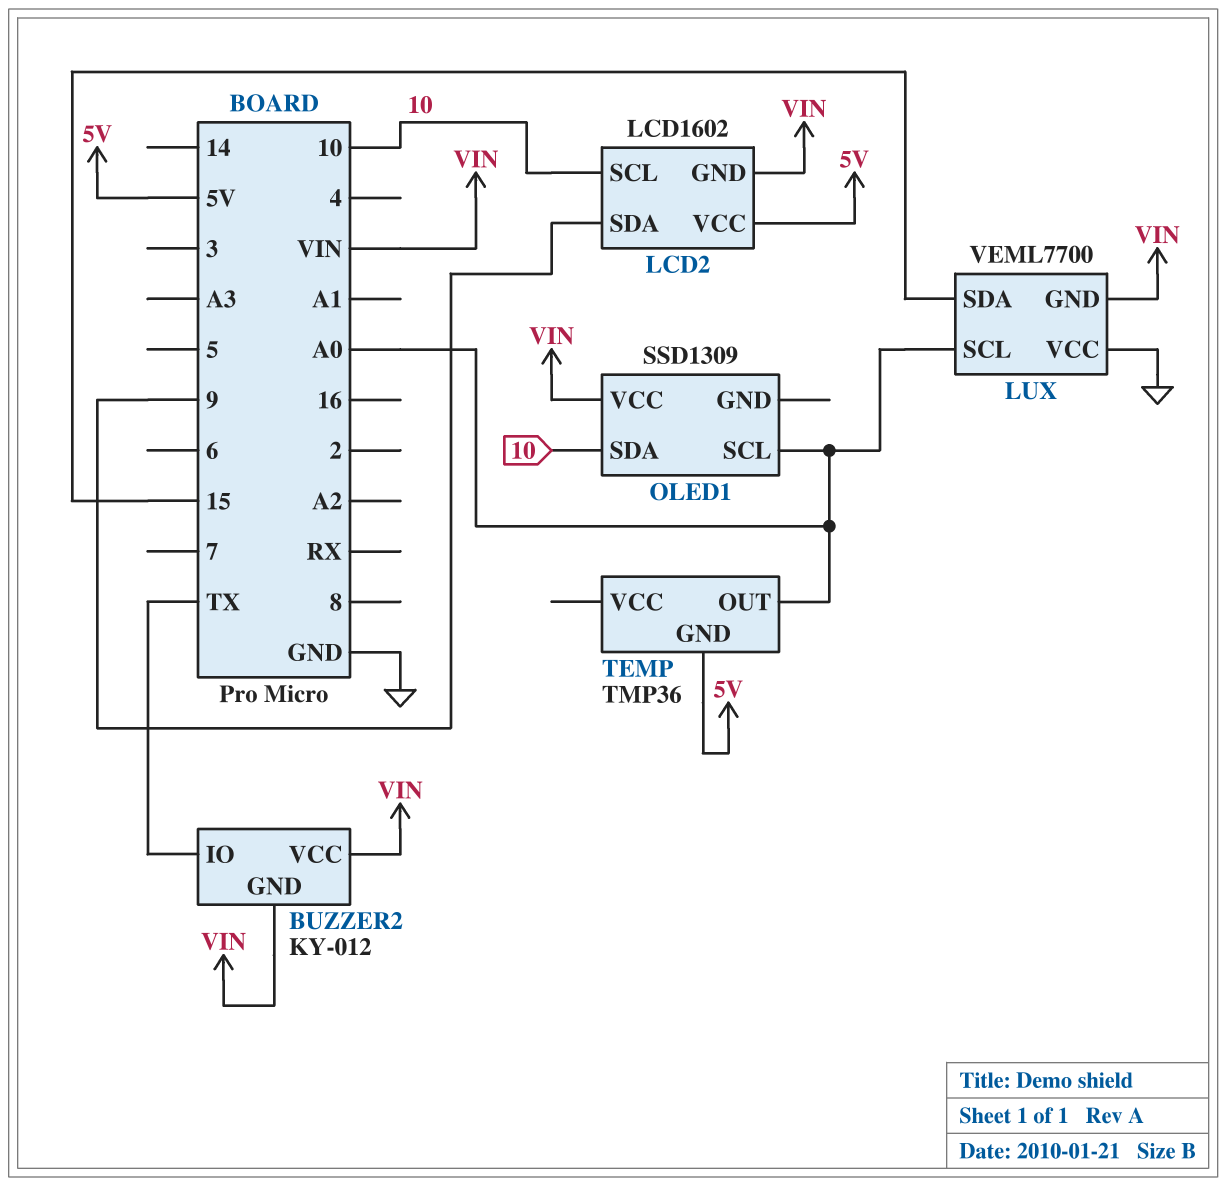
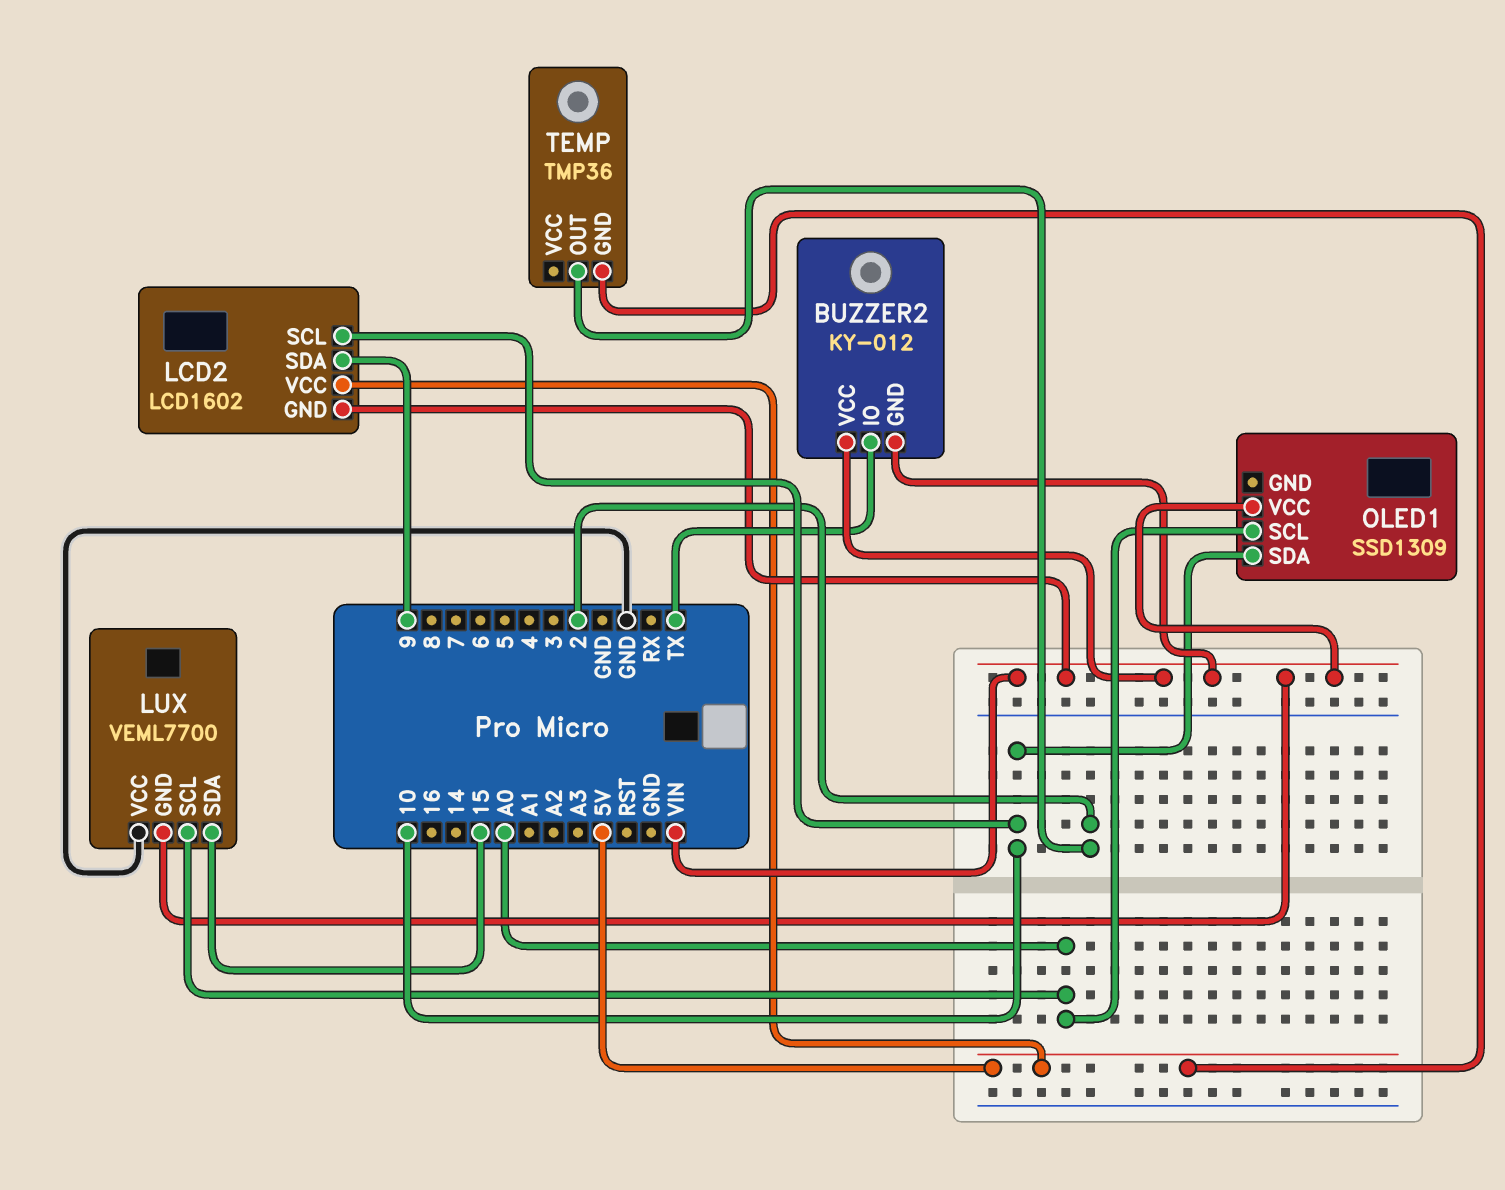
TEMP pin OUT: A0 -> 2

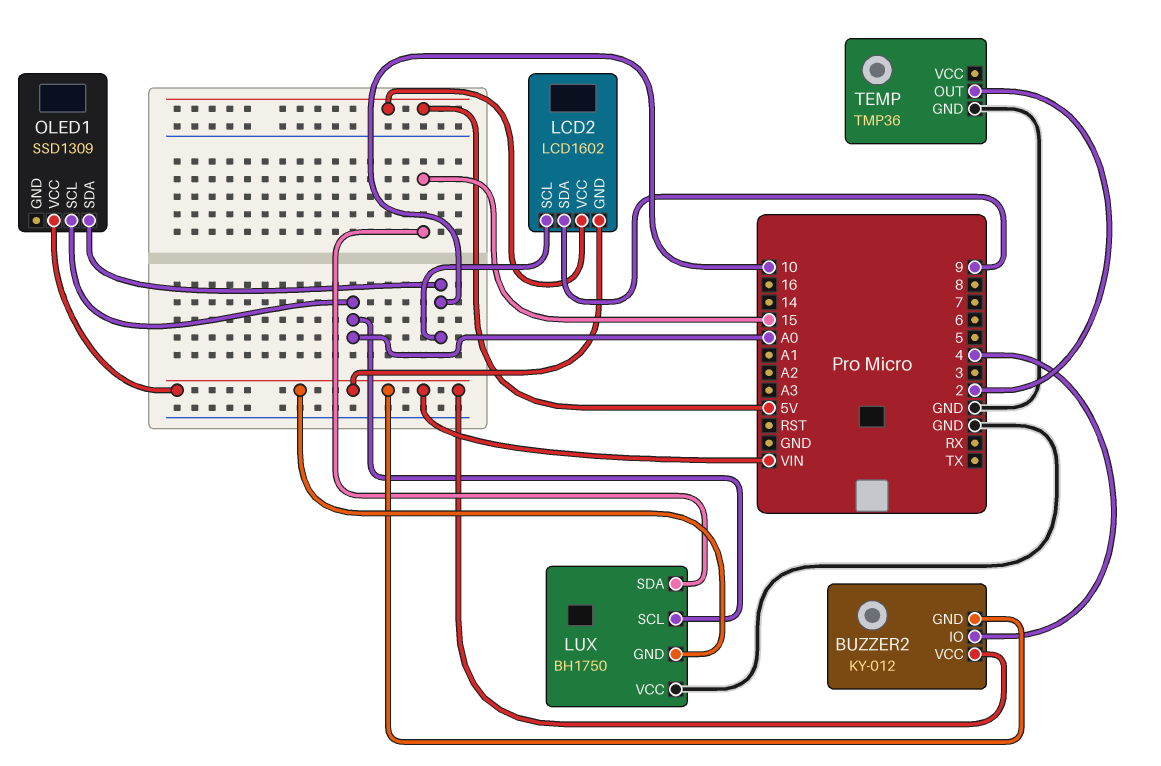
BUZZER2 pin IO: TX -> 4
LUX: VEML7700 -> BH1750
TEMP pin GND: 5V -> GND

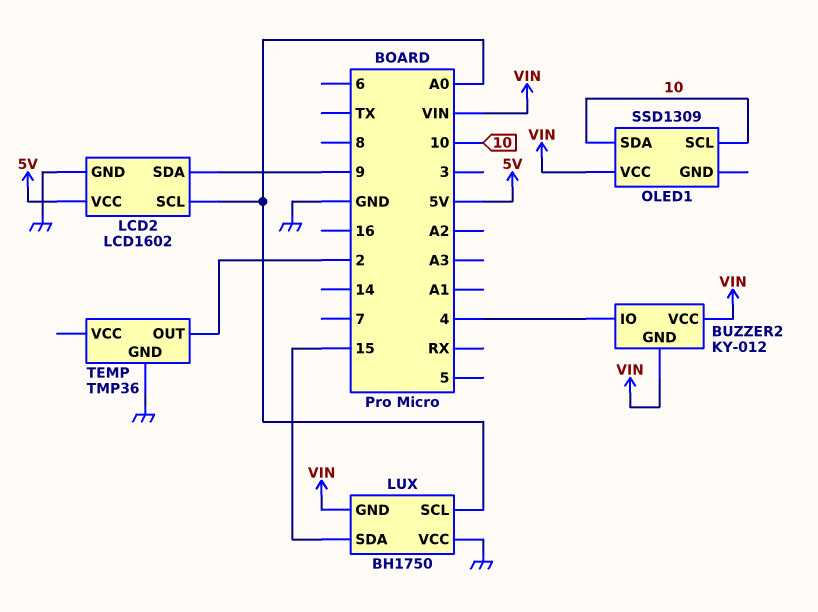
LCD2 pin GND: VIN -> GND
LCD2 pin SCL: 10 -> A0
OLED1 pin SCL: A0 -> 10

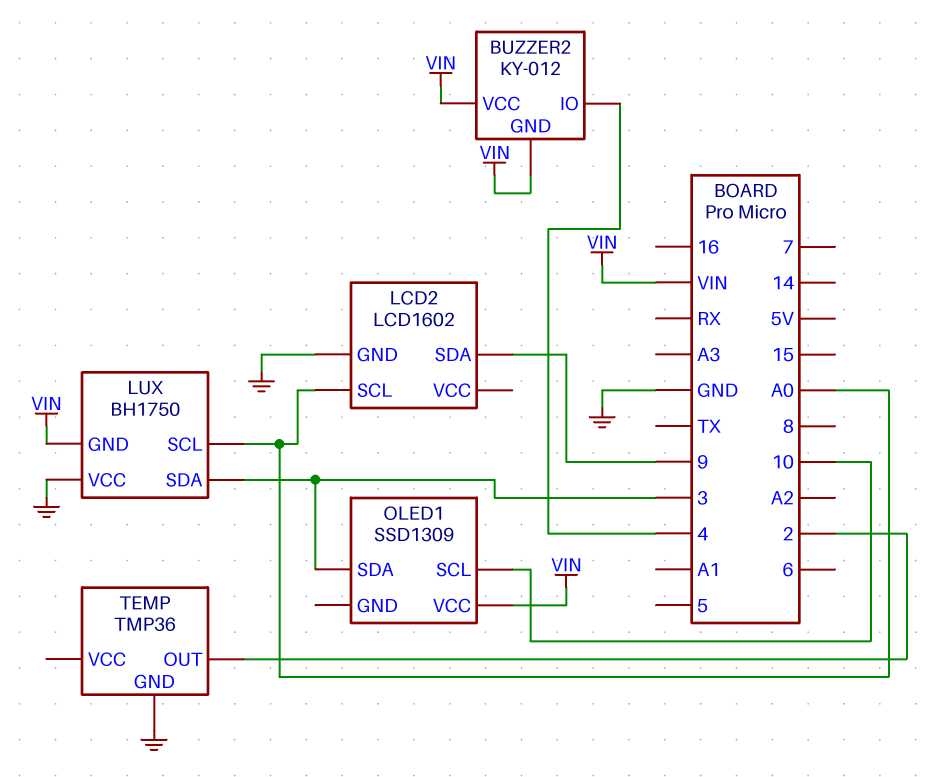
LCD2 pin VCC: 5V -> none
LUX pin SDA: 15 -> 3
OLED1 pin SDA: 10 -> 3

